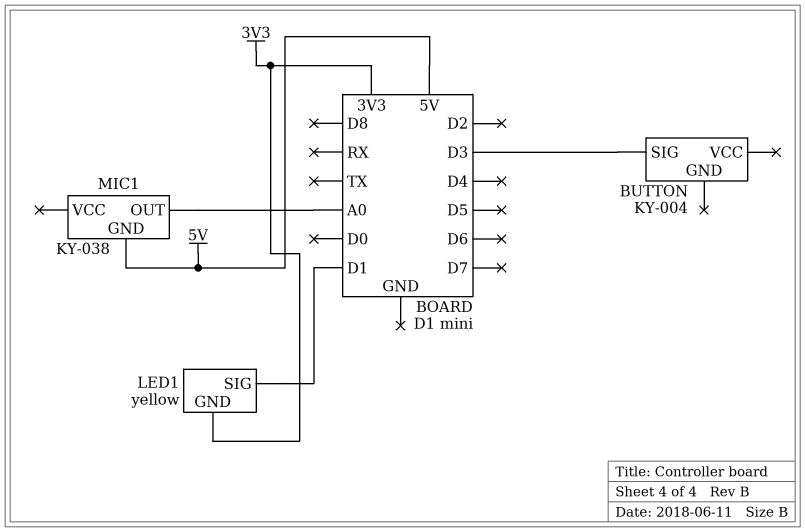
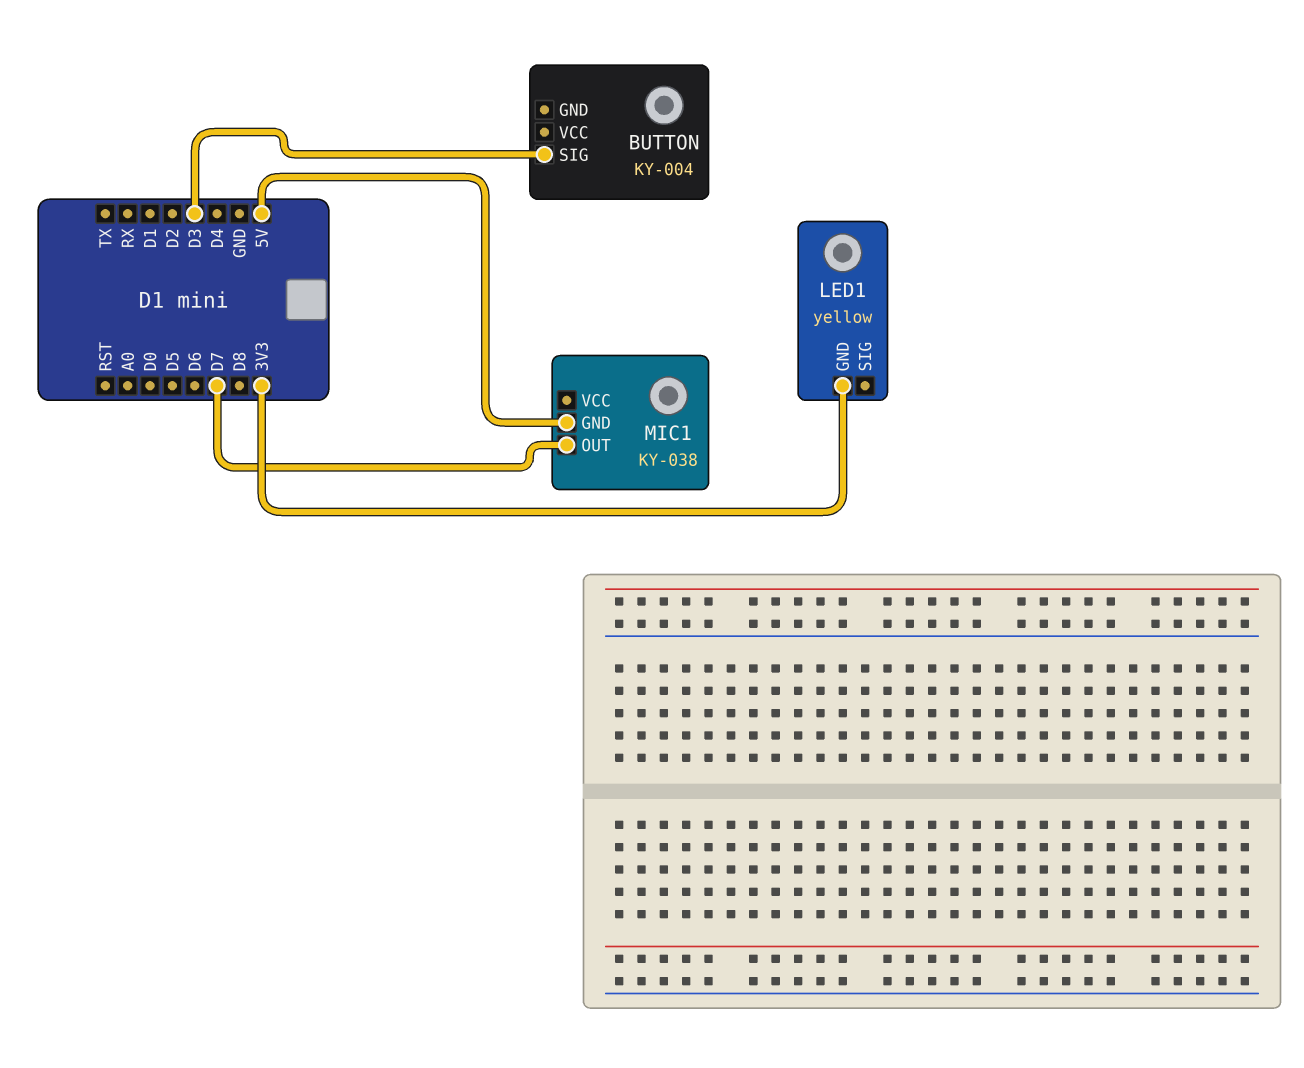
LED1 pin SIG: D1 -> none
MIC1 pin OUT: A0 -> D7

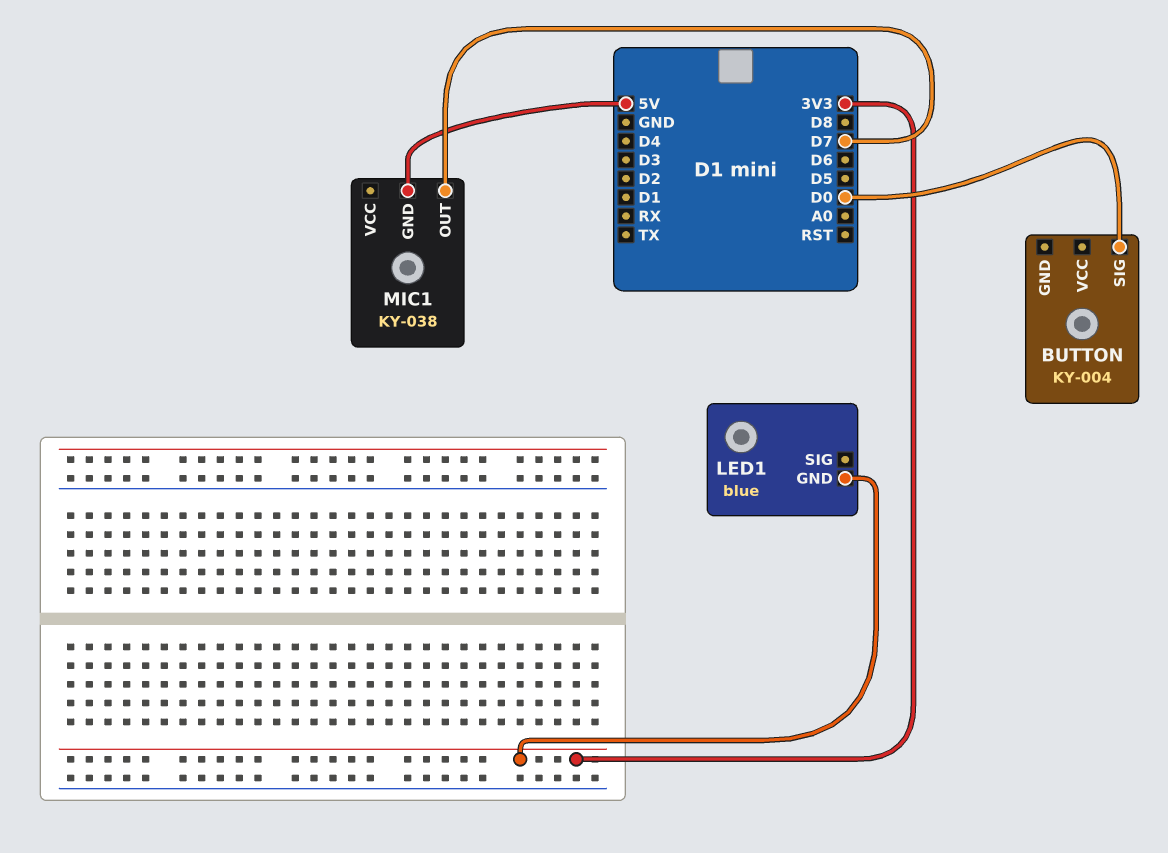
BUTTON pin SIG: D3 -> D0
LED1: yellow -> blue

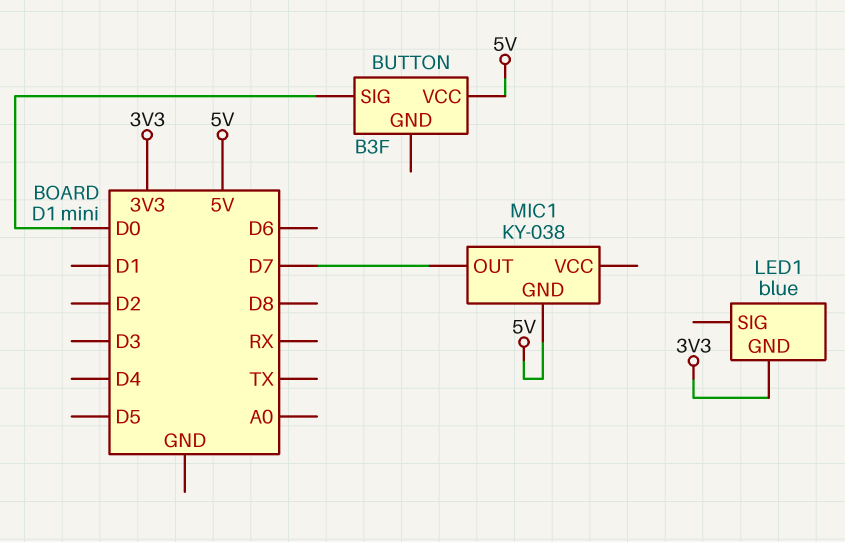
BUTTON: KY-004 -> B3F
BUTTON pin VCC: none -> 5V

